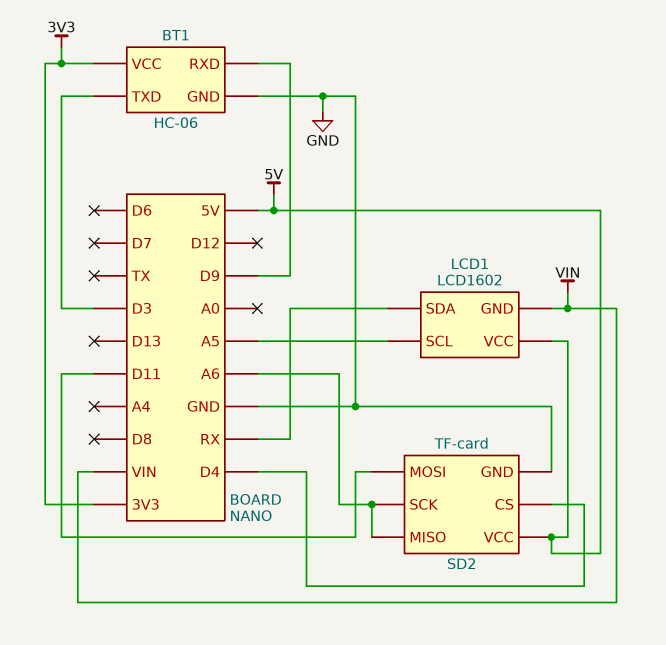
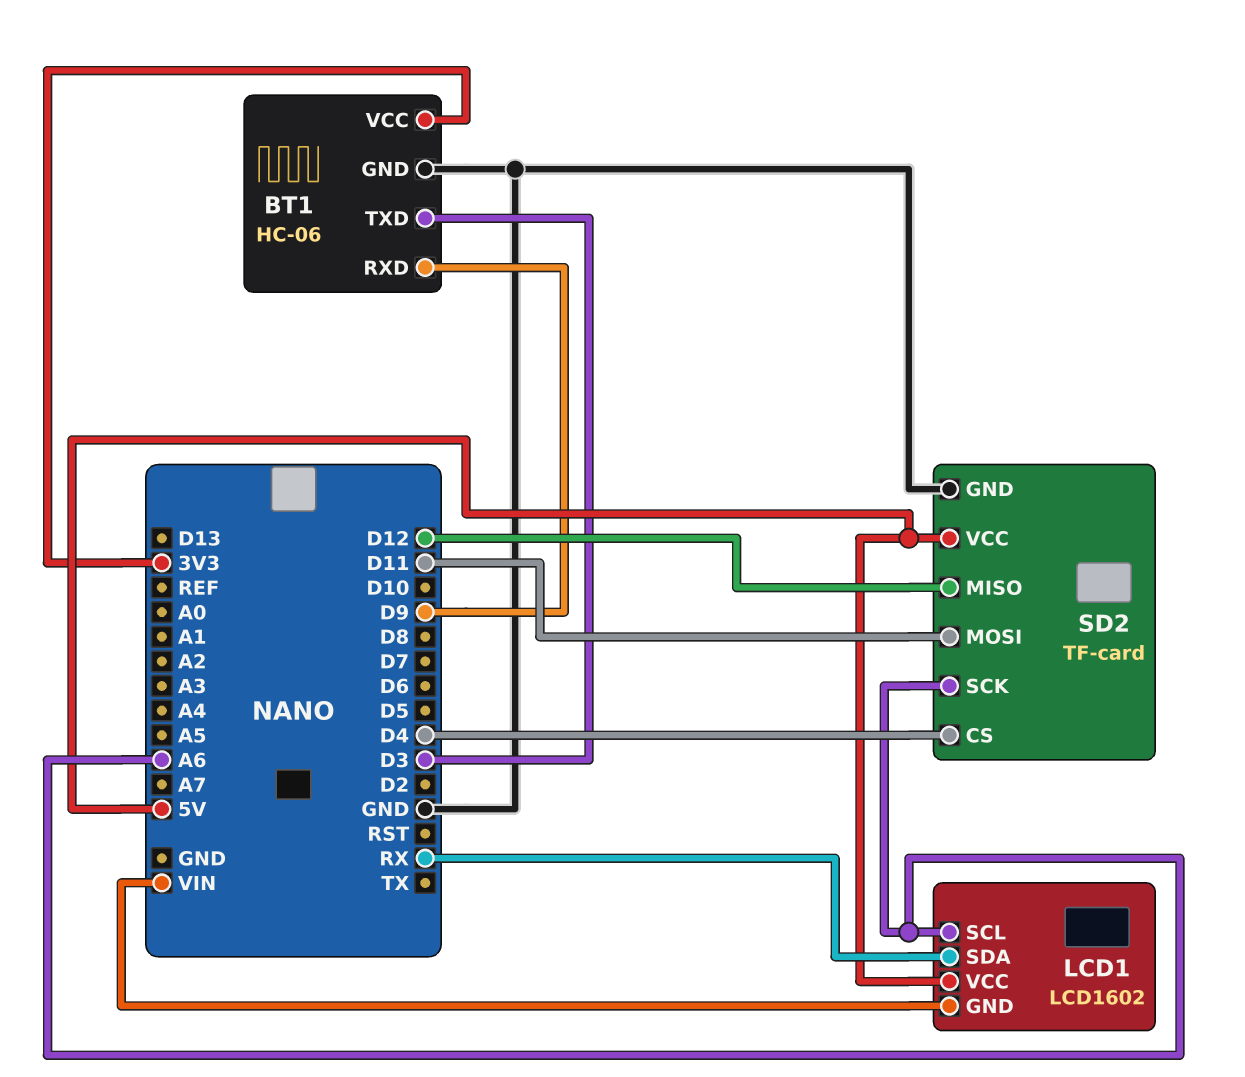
LCD1 pin SCL: A5 -> A6
SD2 pin MISO: A6 -> D12

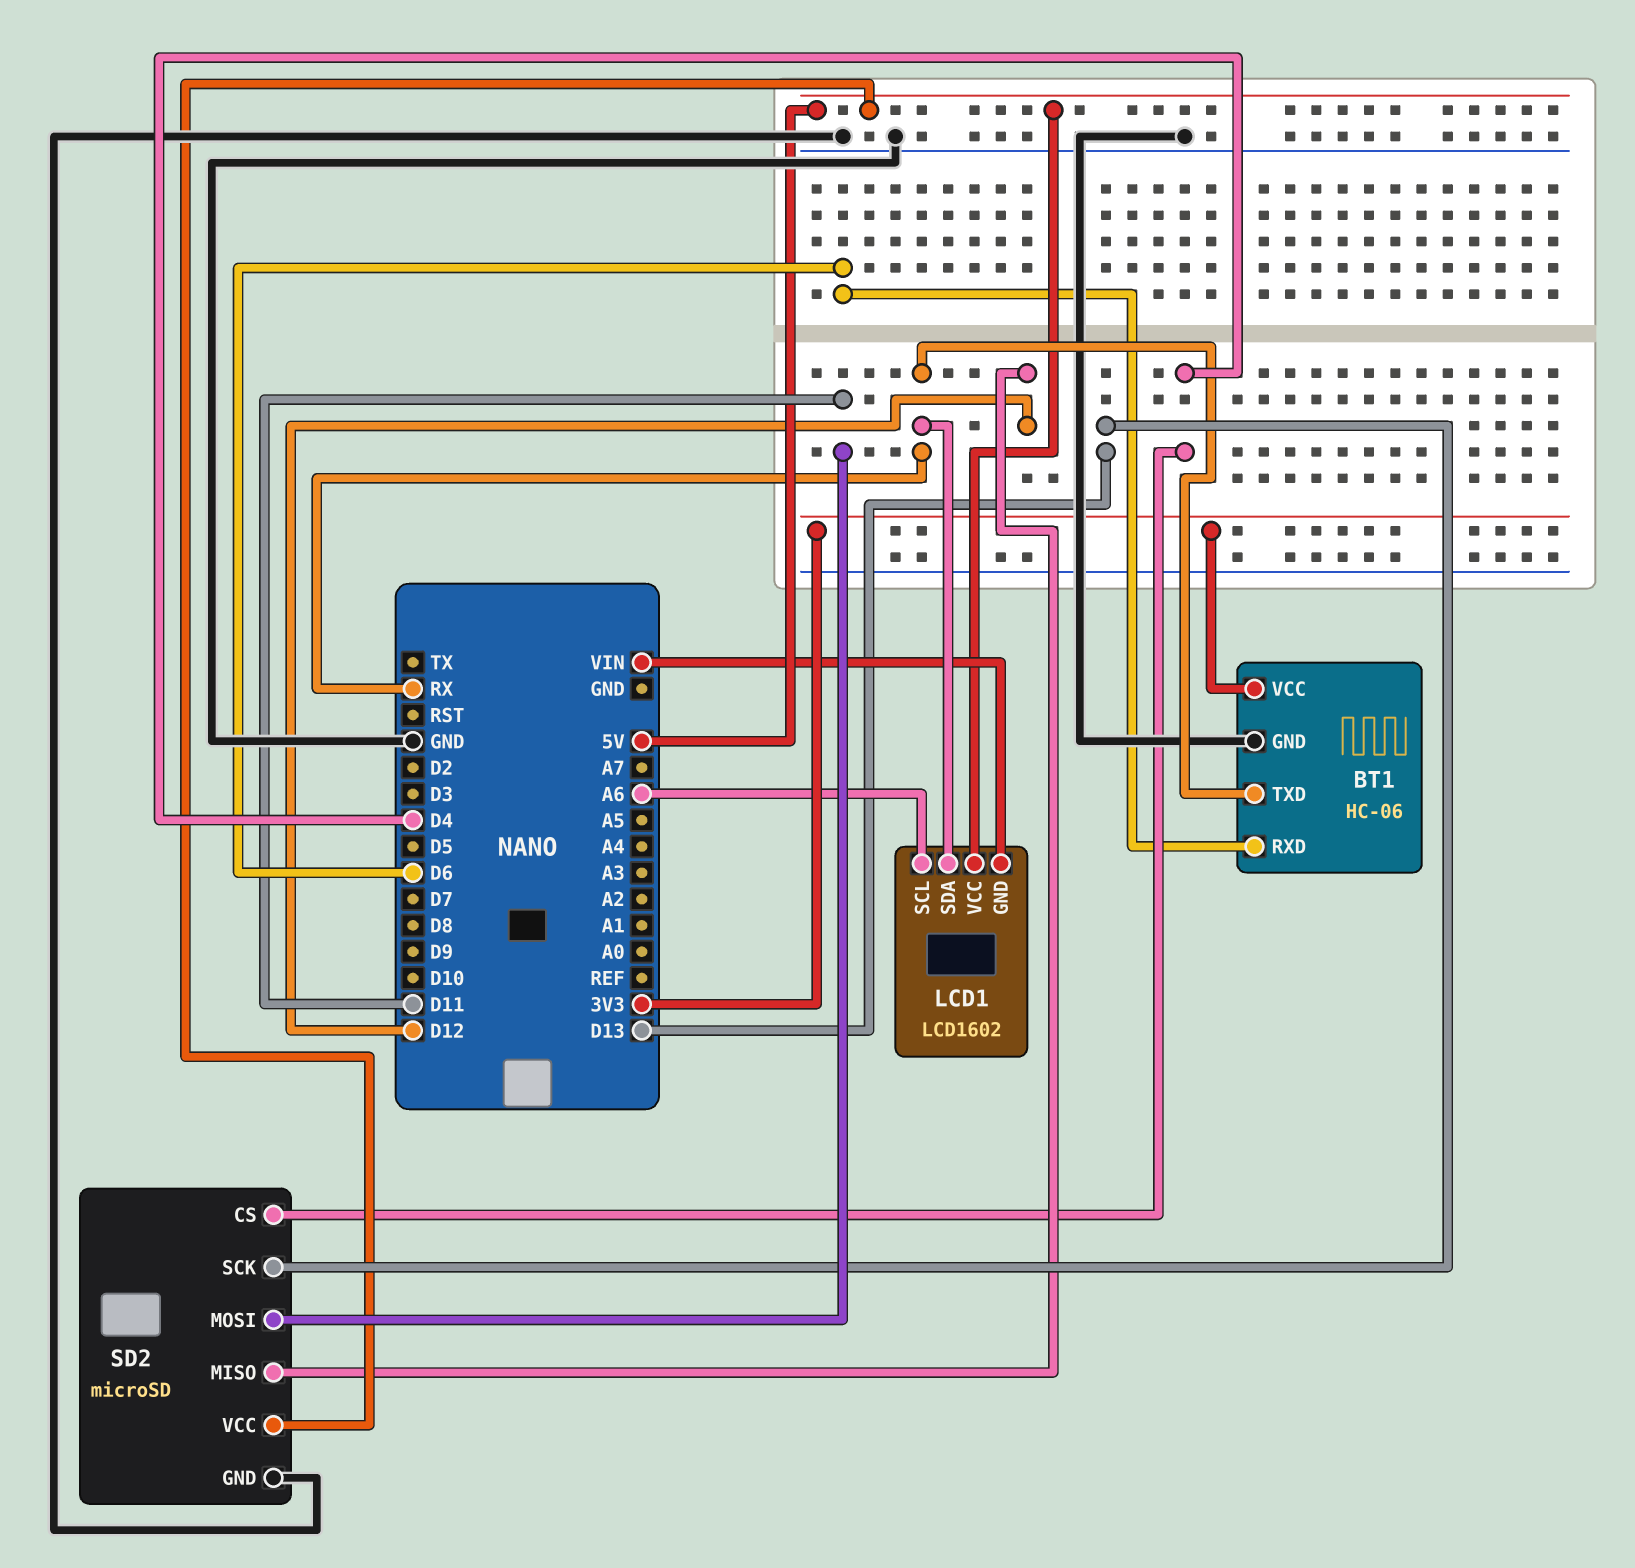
BT1 pin RXD: D9 -> D6
BT1 pin TXD: D3 -> RX
SD2: TF-card -> microSD
SD2 pin SCK: A6 -> D13

